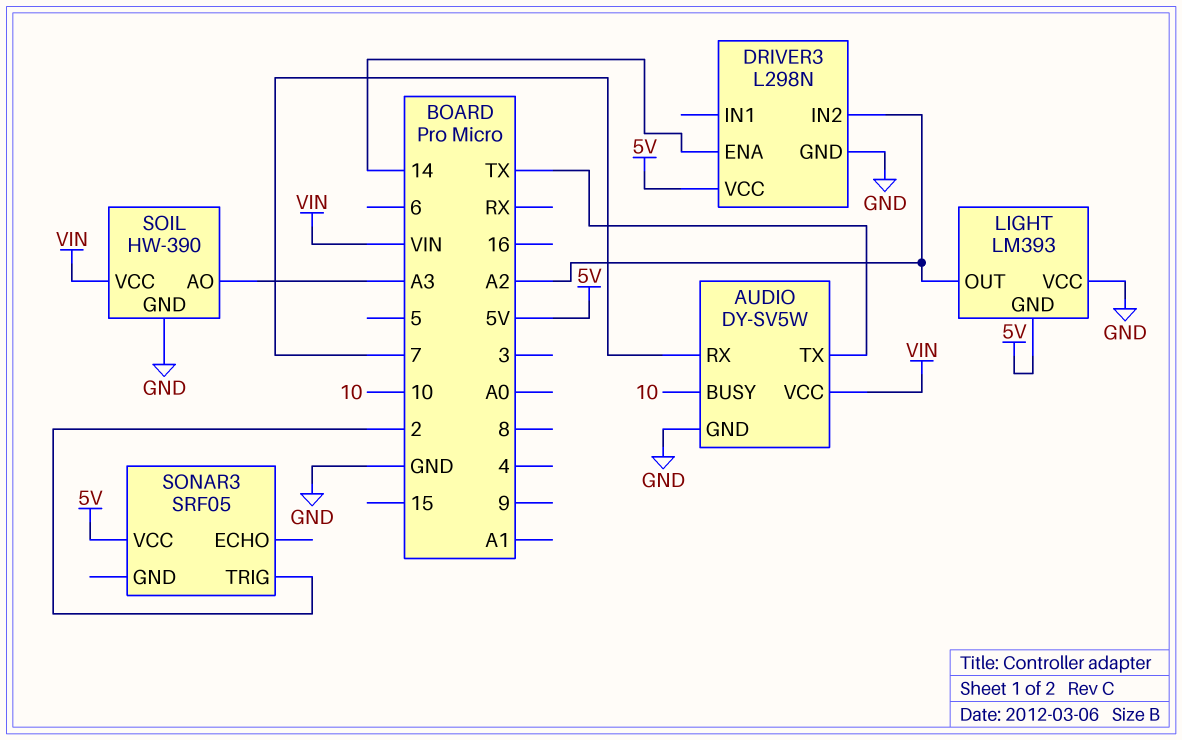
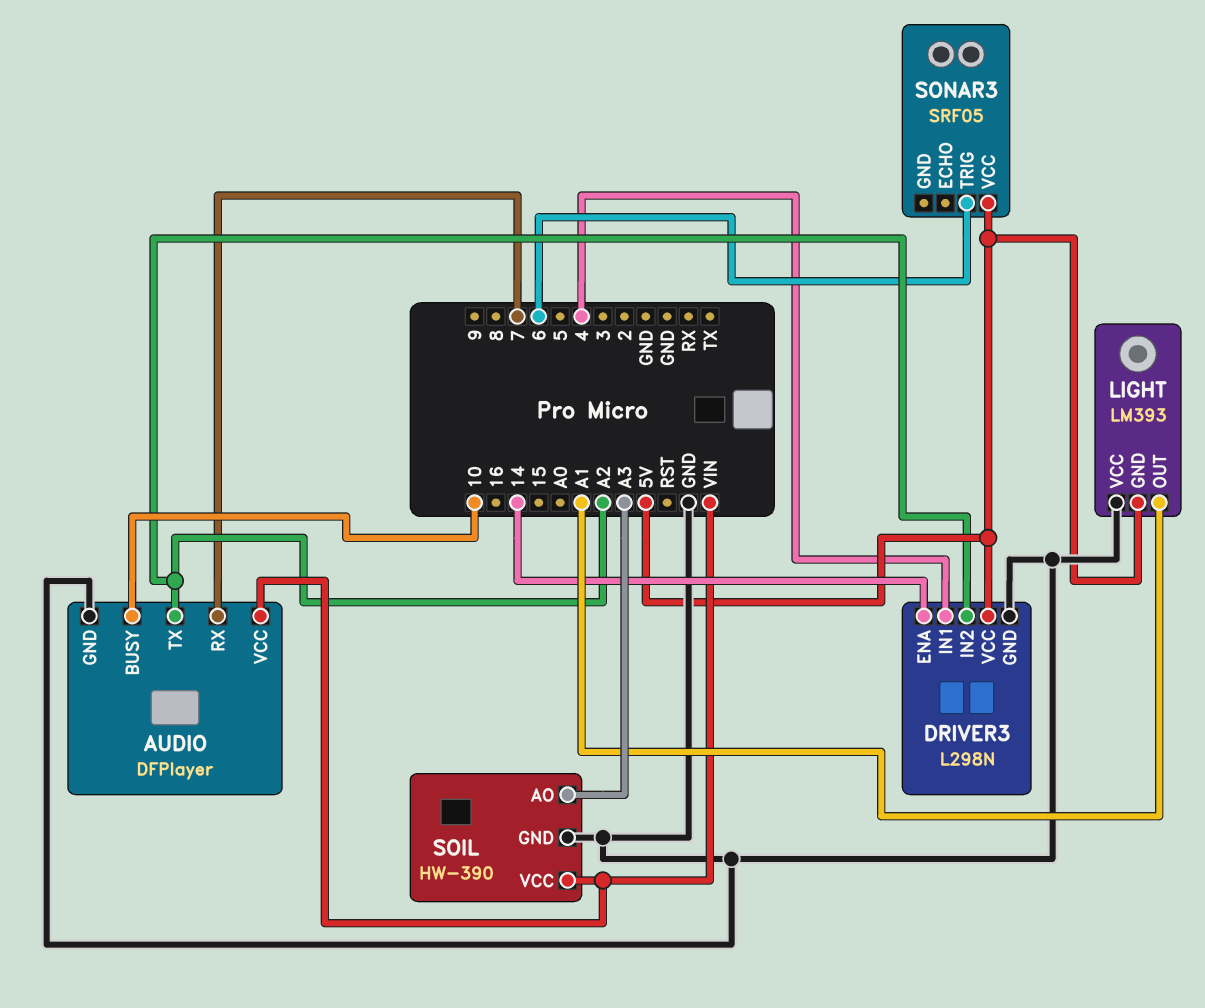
AUDIO: DY-SV5W -> DFPlayer
AUDIO pin TX: TX -> A2
DRIVER3 pin IN1: none -> 4
LIGHT pin OUT: A2 -> A1
SONAR3 pin TRIG: 2 -> 6

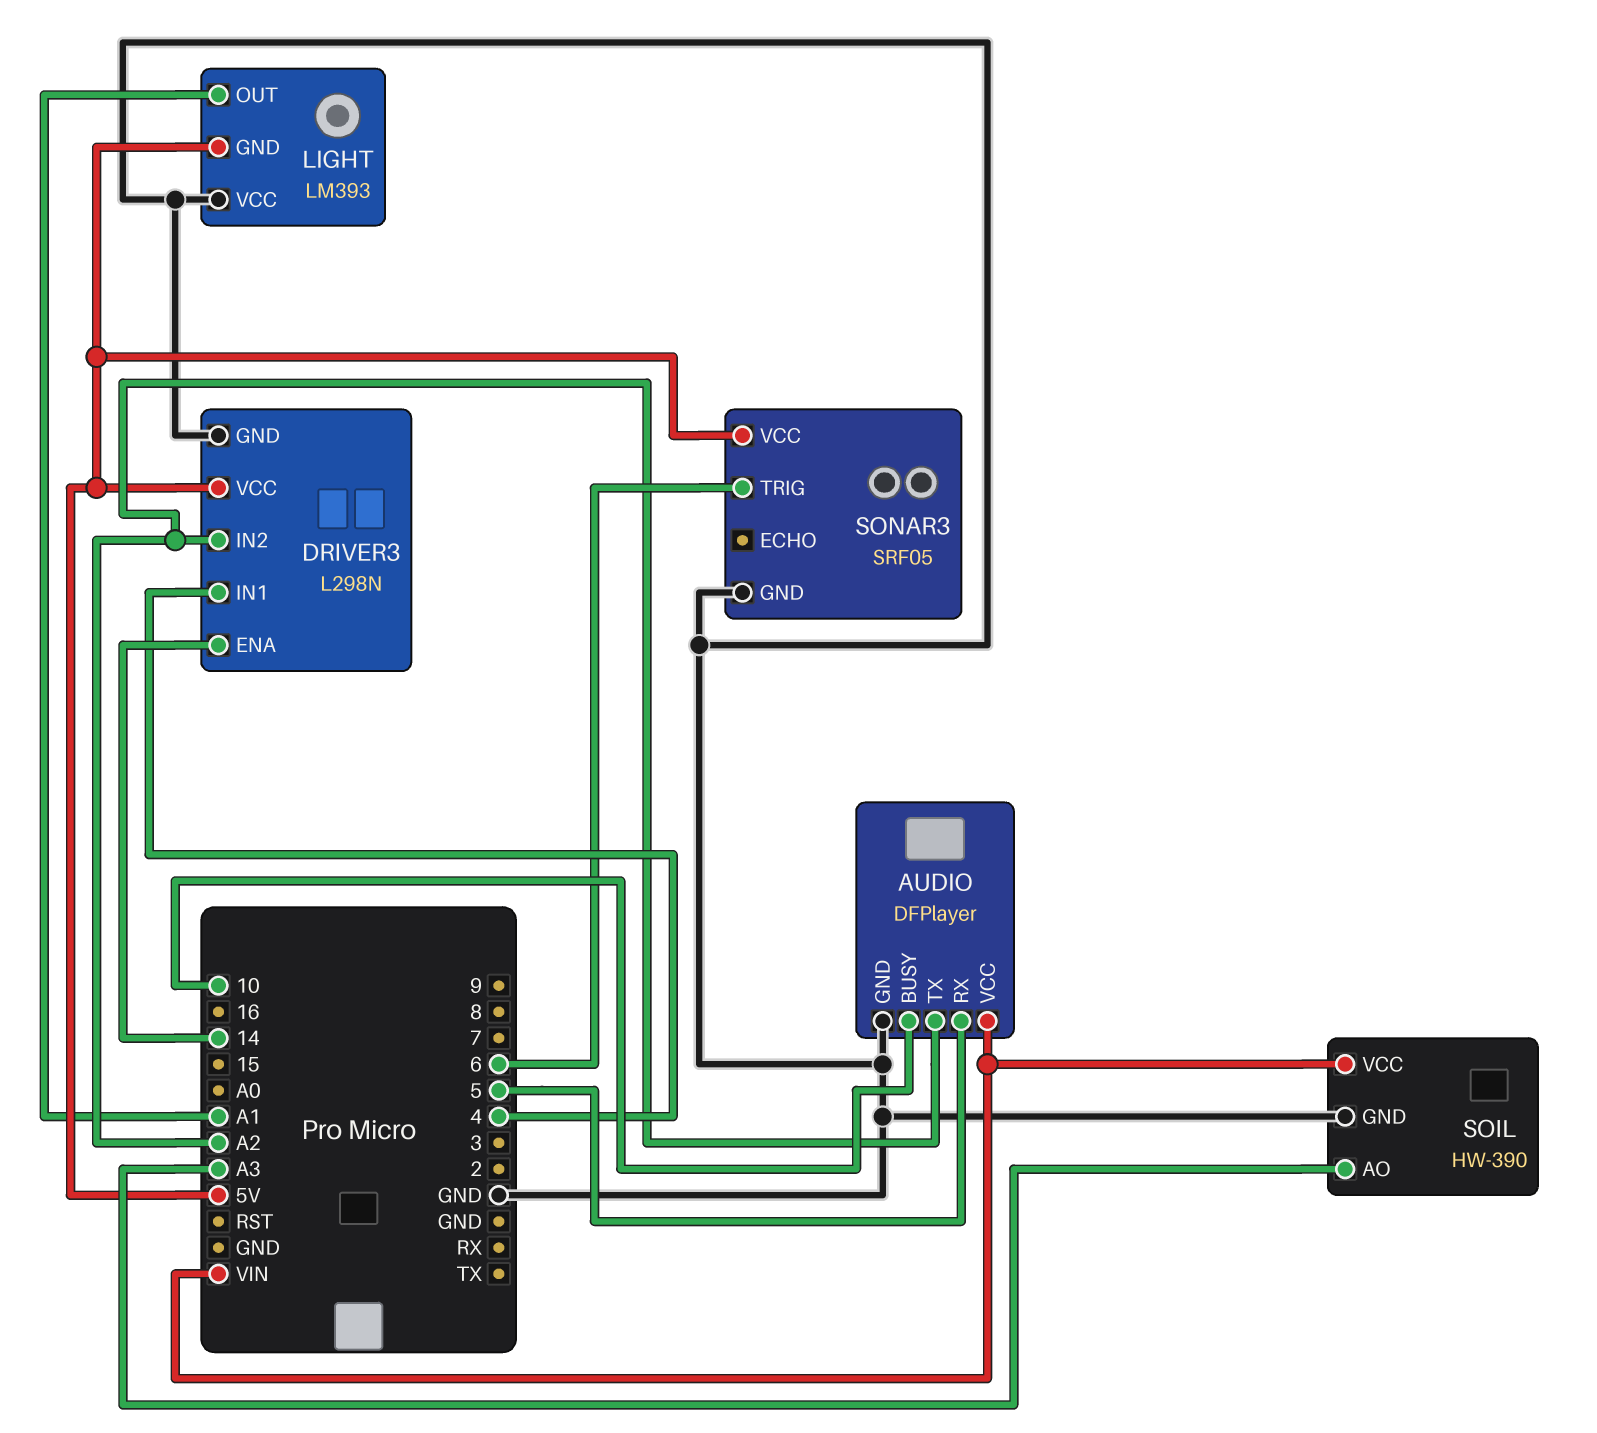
AUDIO pin RX: 7 -> 5
SONAR3 pin GND: none -> GND

